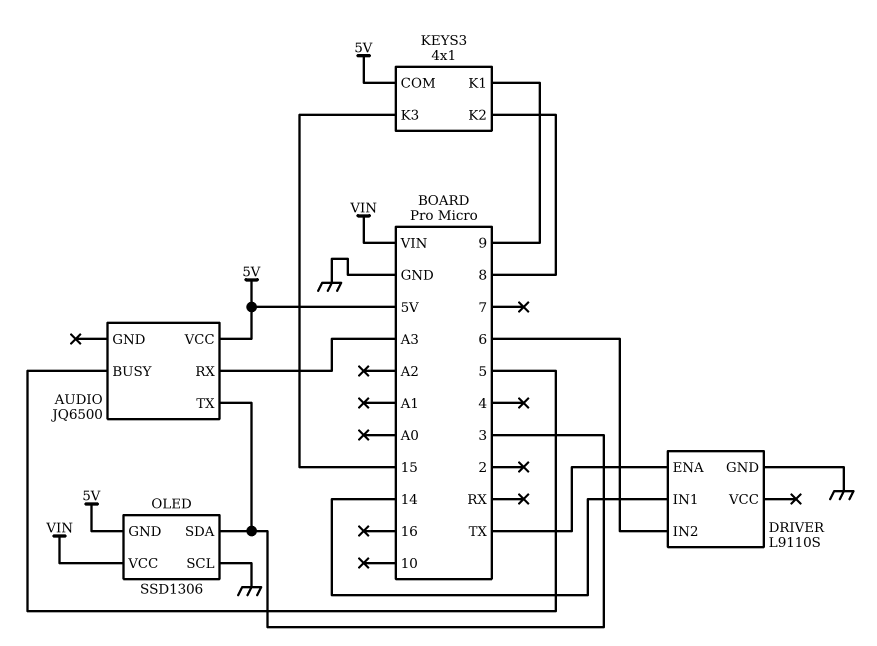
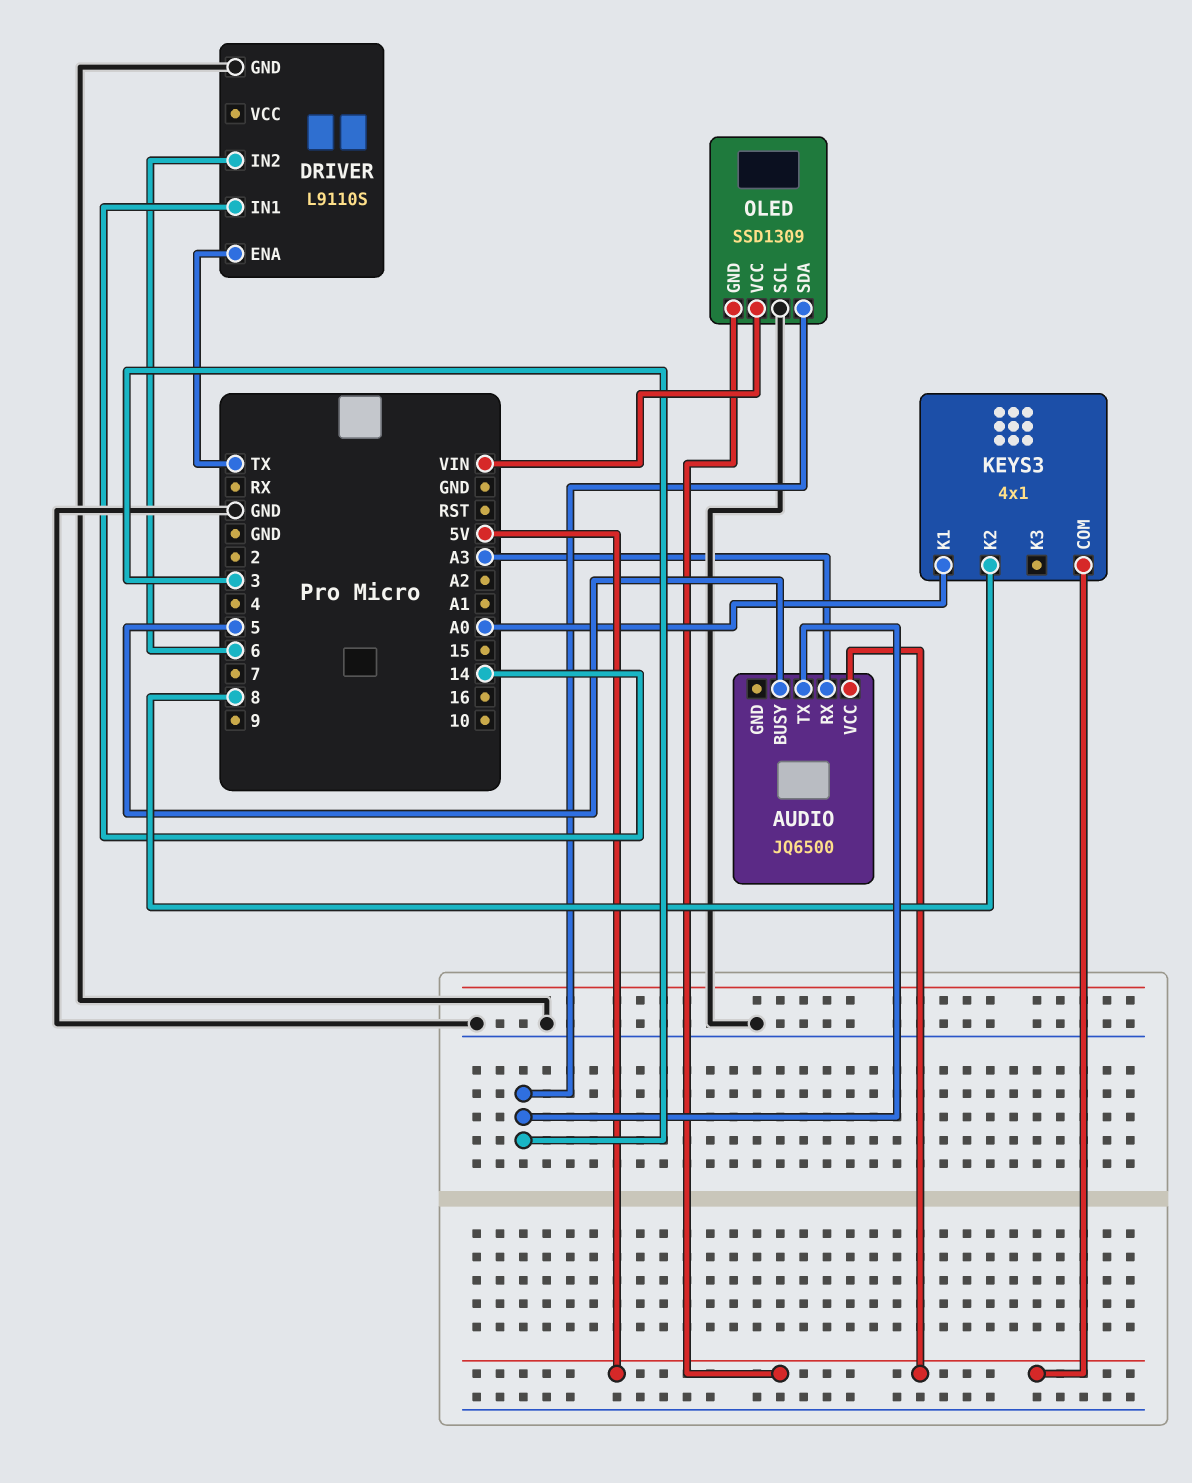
KEYS3 pin K1: 9 -> A0
KEYS3 pin K3: 15 -> none
OLED: SSD1306 -> SSD1309

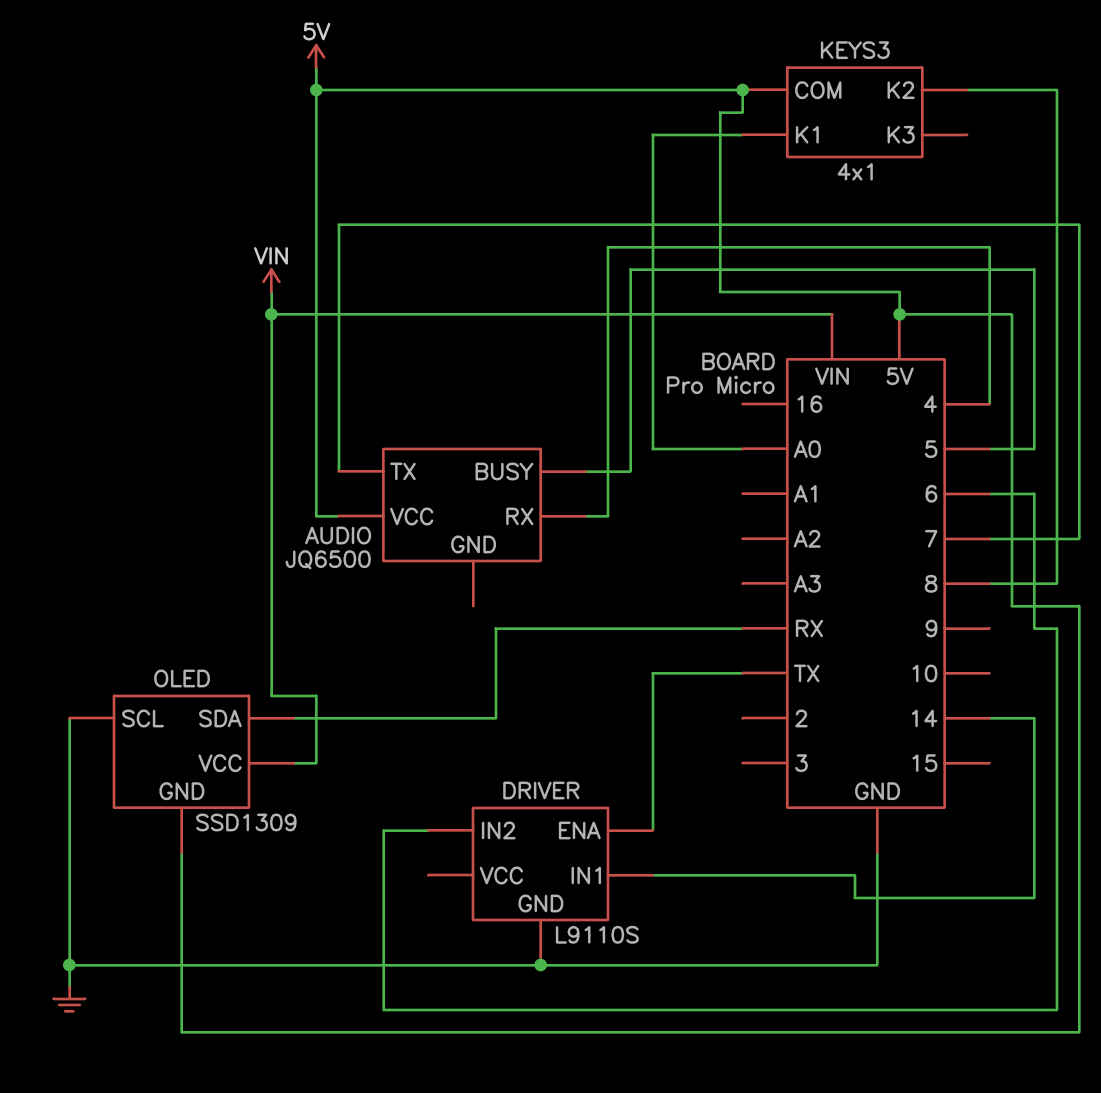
AUDIO pin RX: A3 -> 4
AUDIO pin TX: 3 -> 7
OLED pin SDA: 3 -> RX

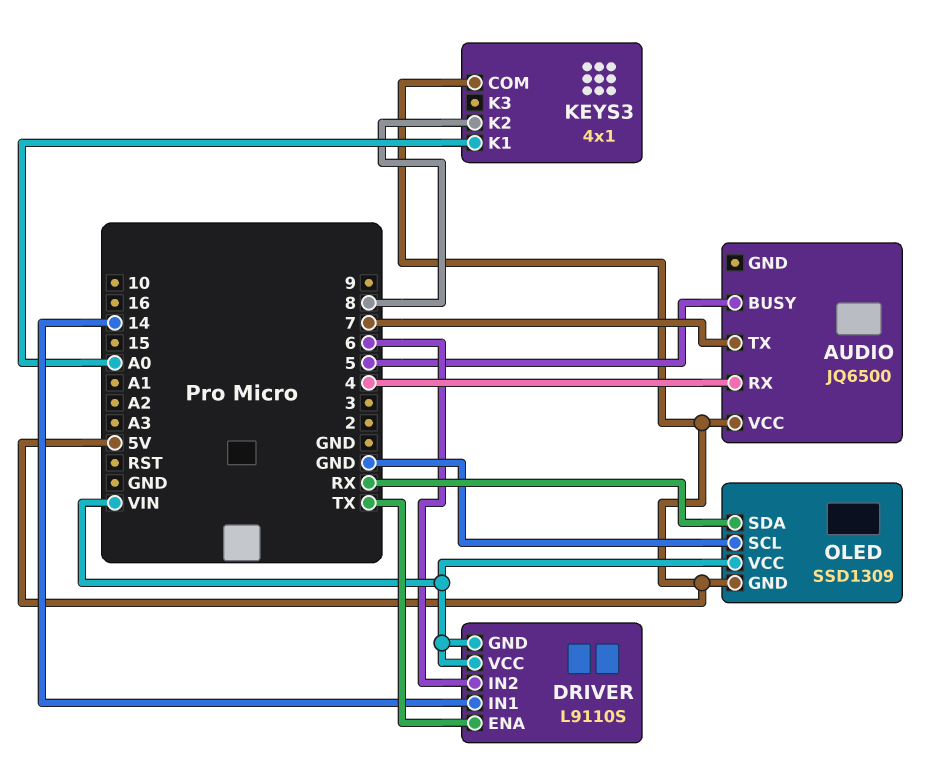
DRIVER pin GND: GND -> VIN
DRIVER pin VCC: none -> VIN

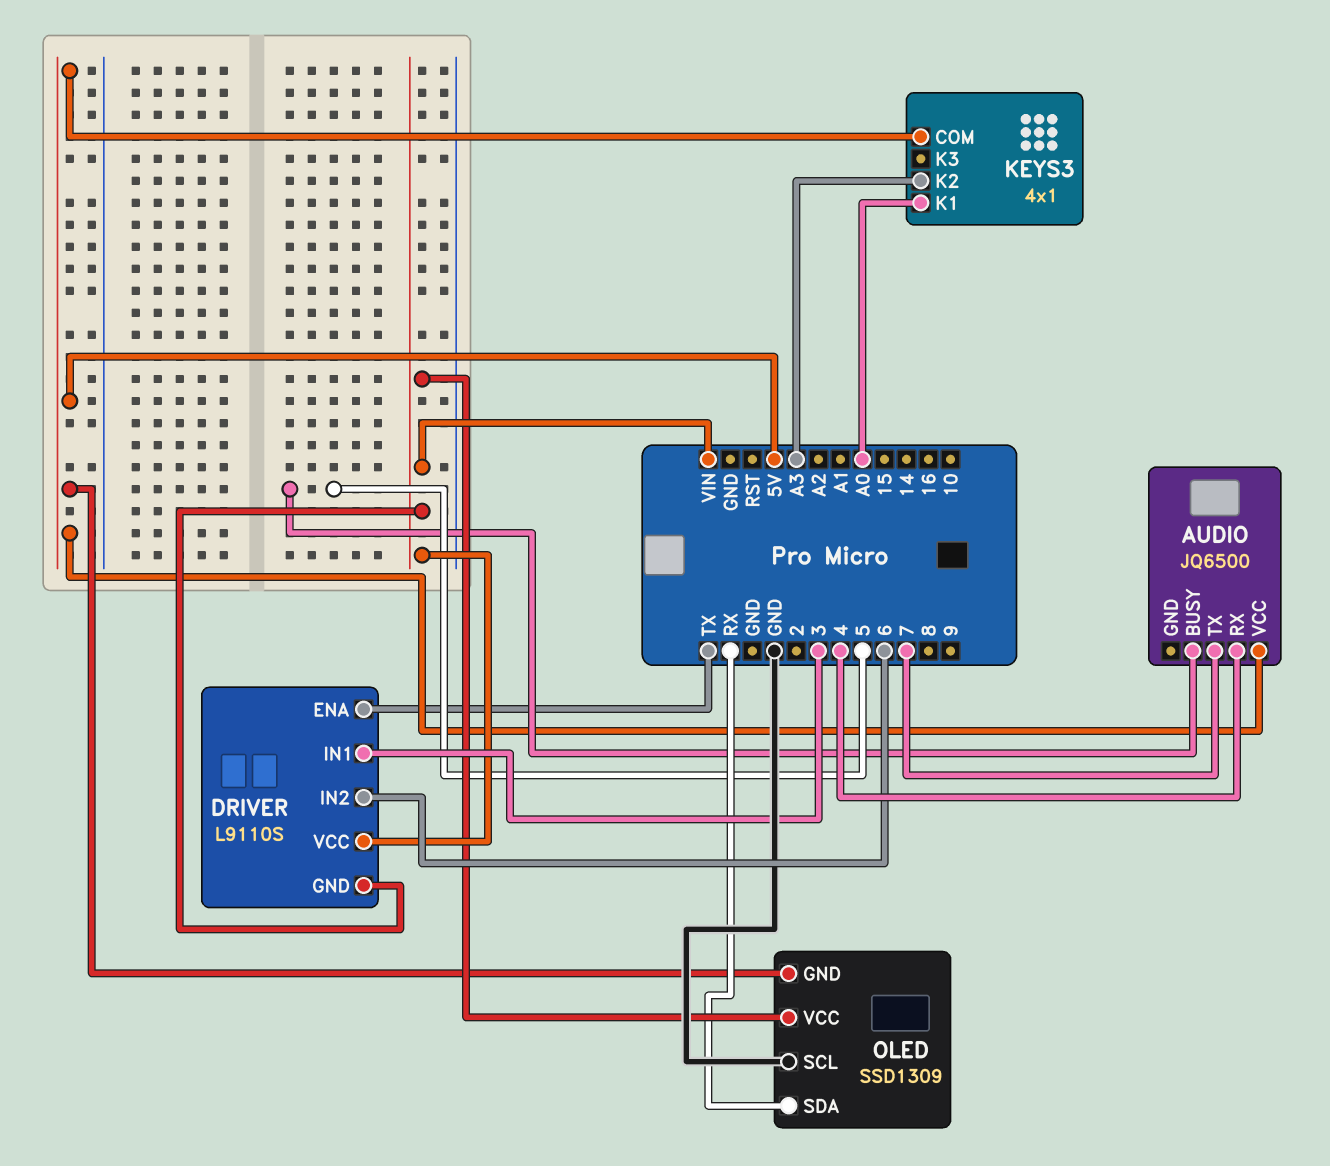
DRIVER pin IN1: 14 -> 3
KEYS3 pin K2: 8 -> A3

